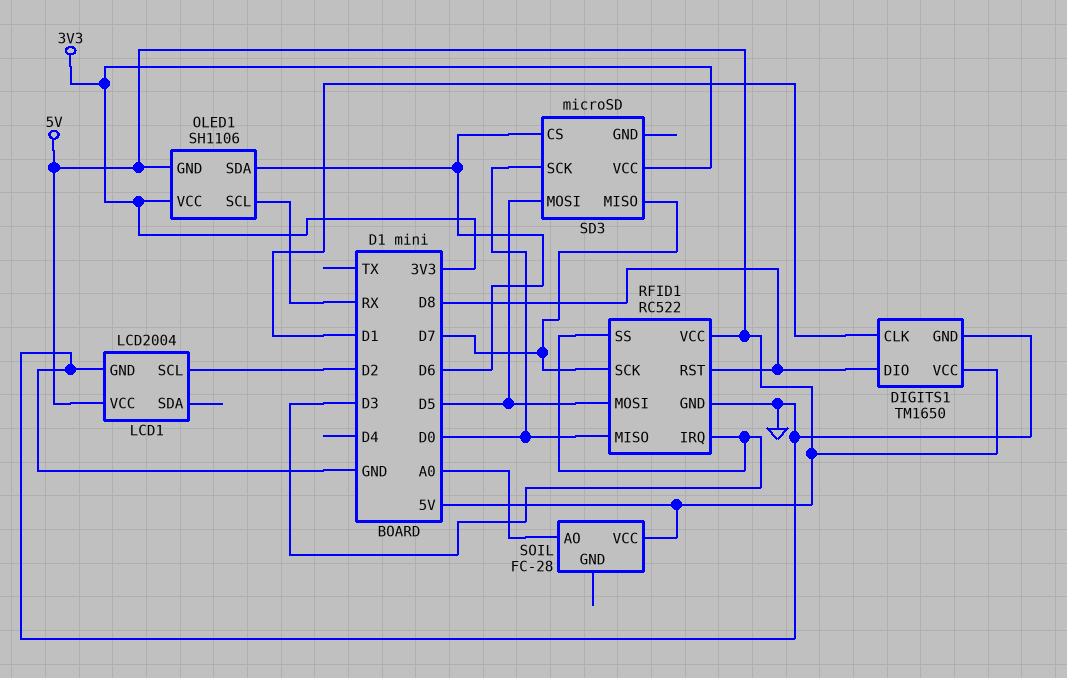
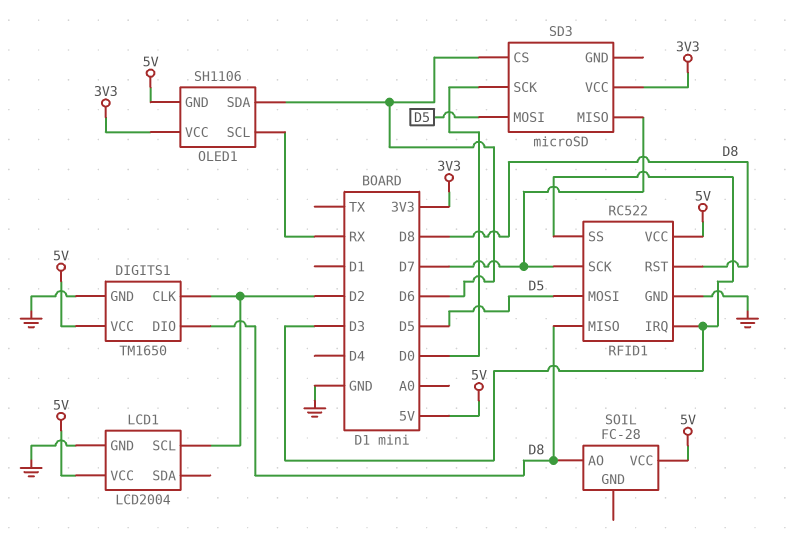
DIGITS1 pin CLK: D1 -> D2
RFID1 pin MISO: D0 -> D8
SOIL pin AO: A0 -> D8

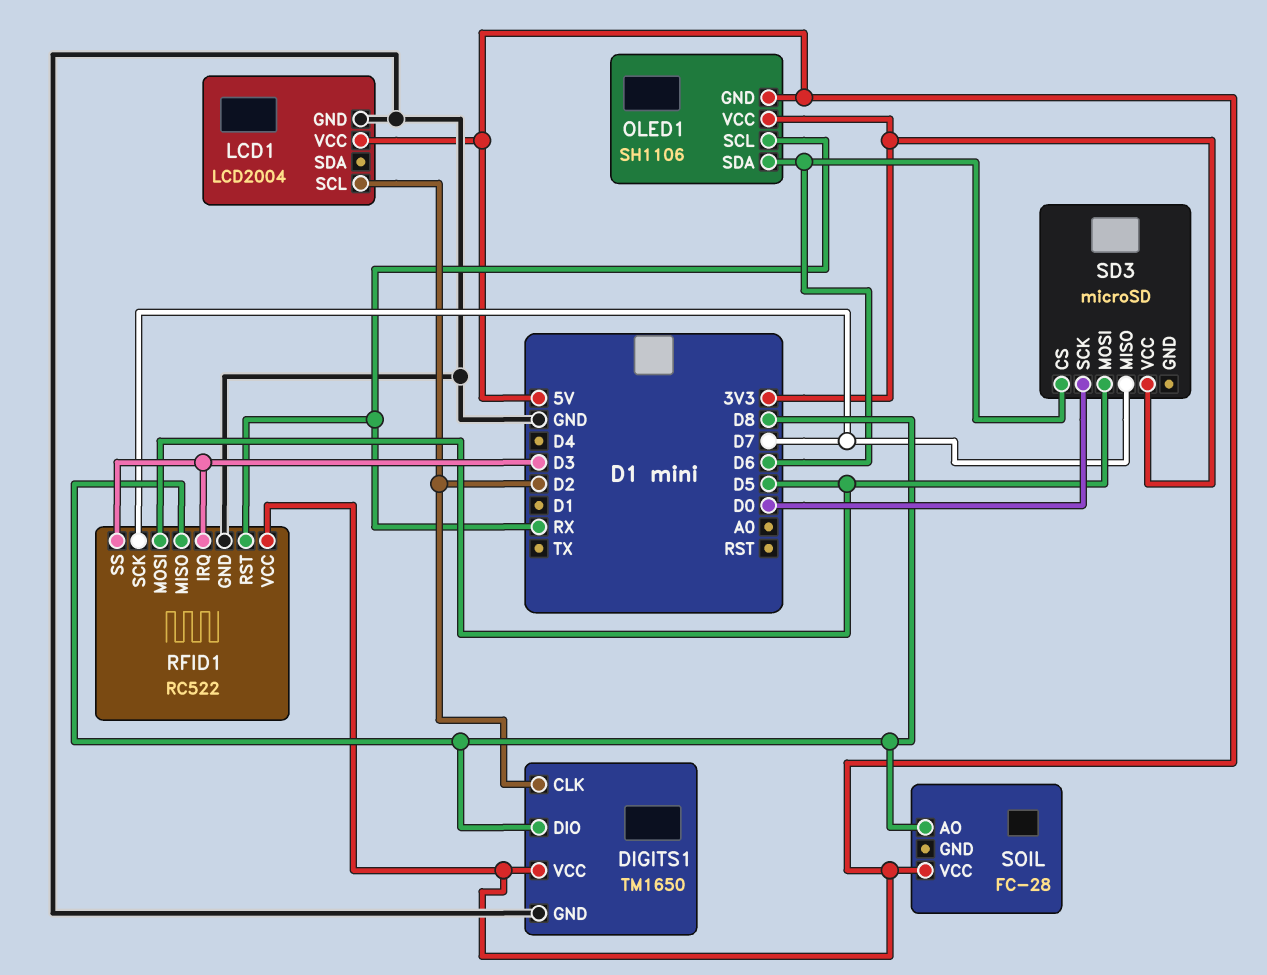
RFID1 pin RST: D8 -> RX

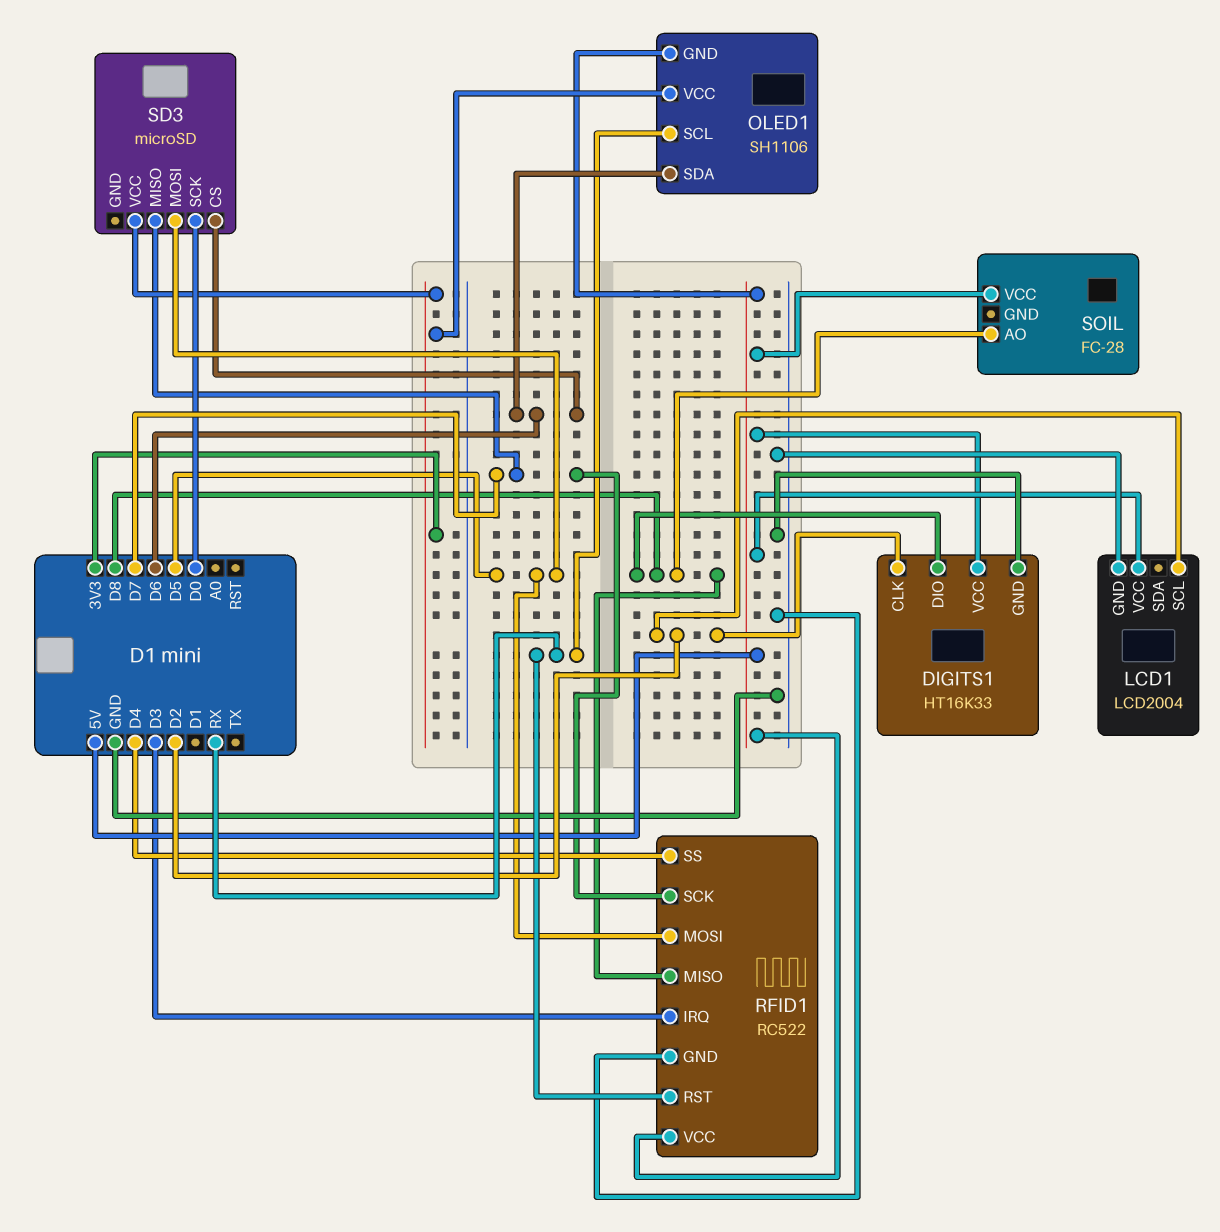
DIGITS1: TM1650 -> HT16K33
RFID1 pin SS: D3 -> D4

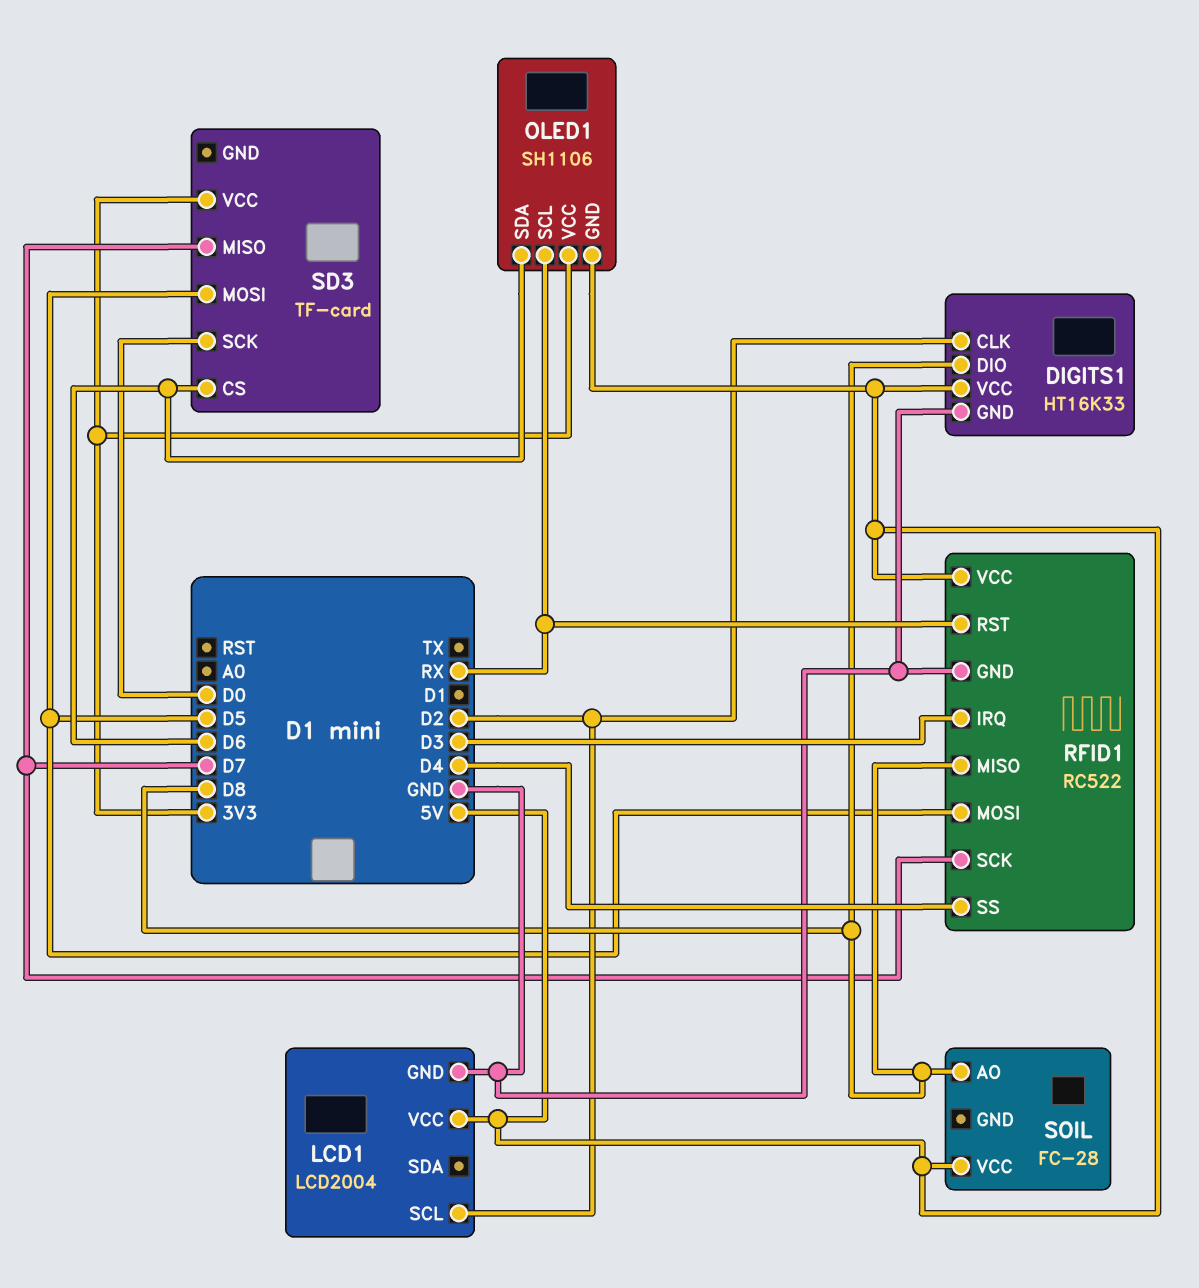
SD3: microSD -> TF-card

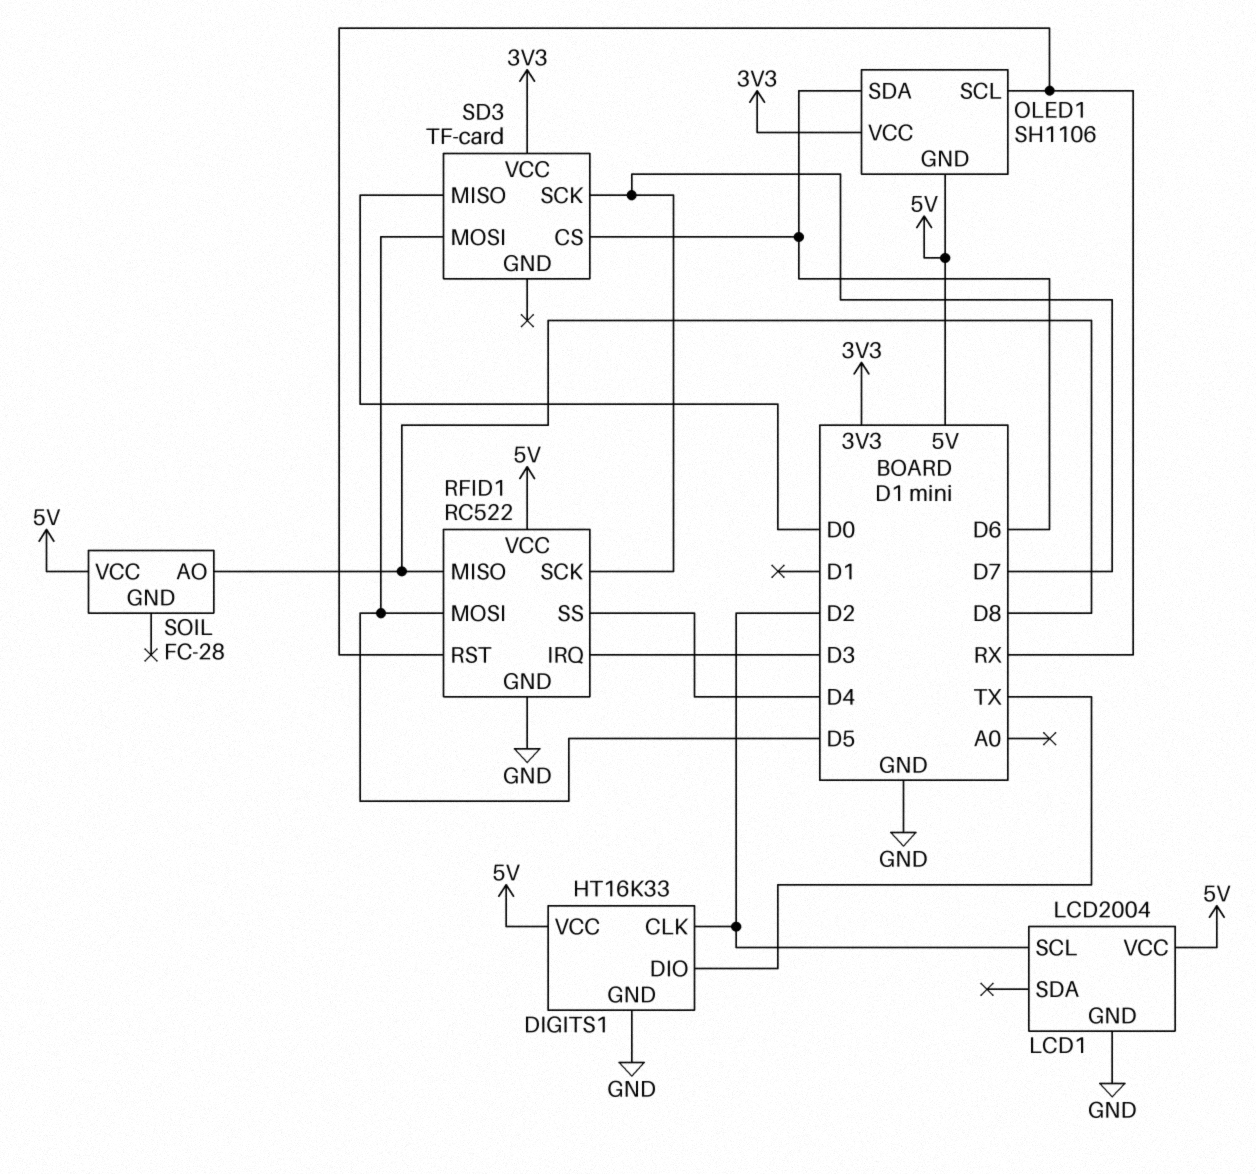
DIGITS1 pin DIO: D8 -> TX
SD3 pin MISO: D7 -> D0
SD3 pin SCK: D0 -> D7

